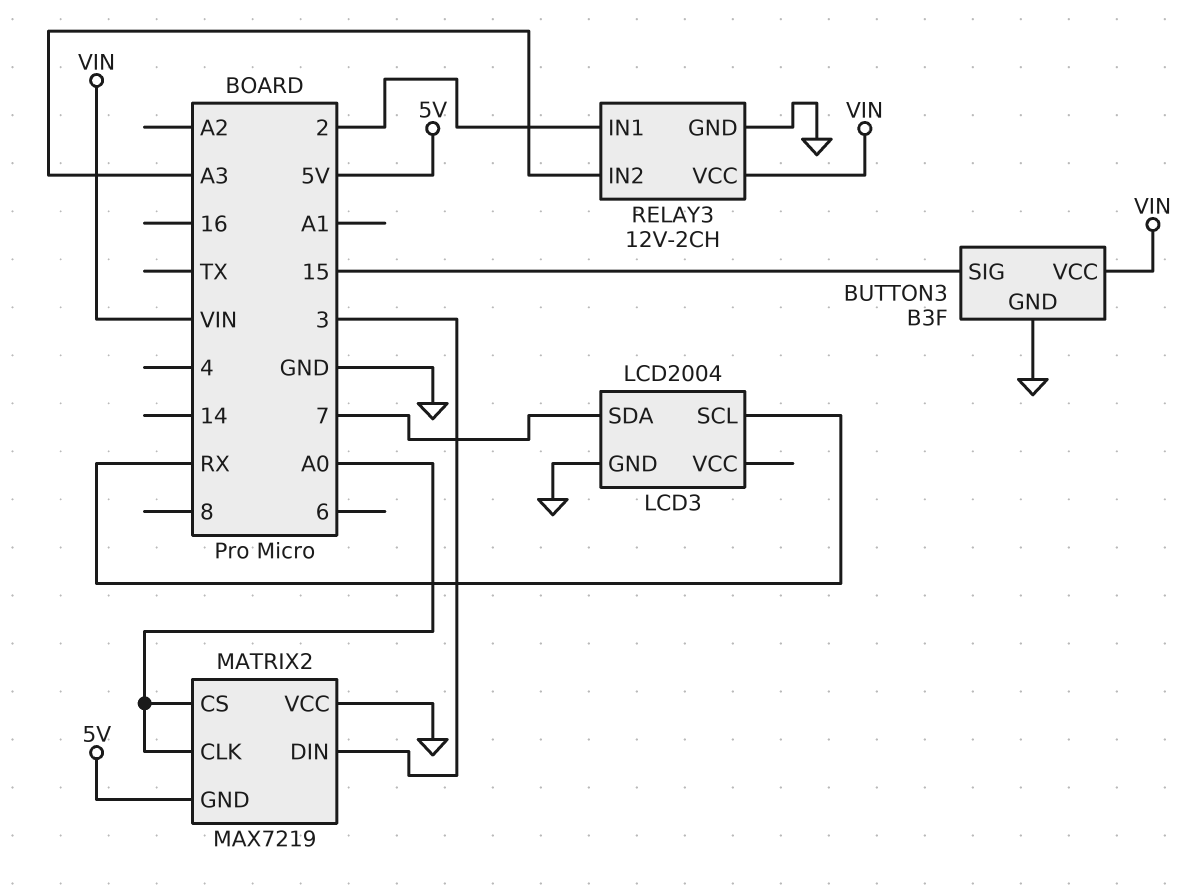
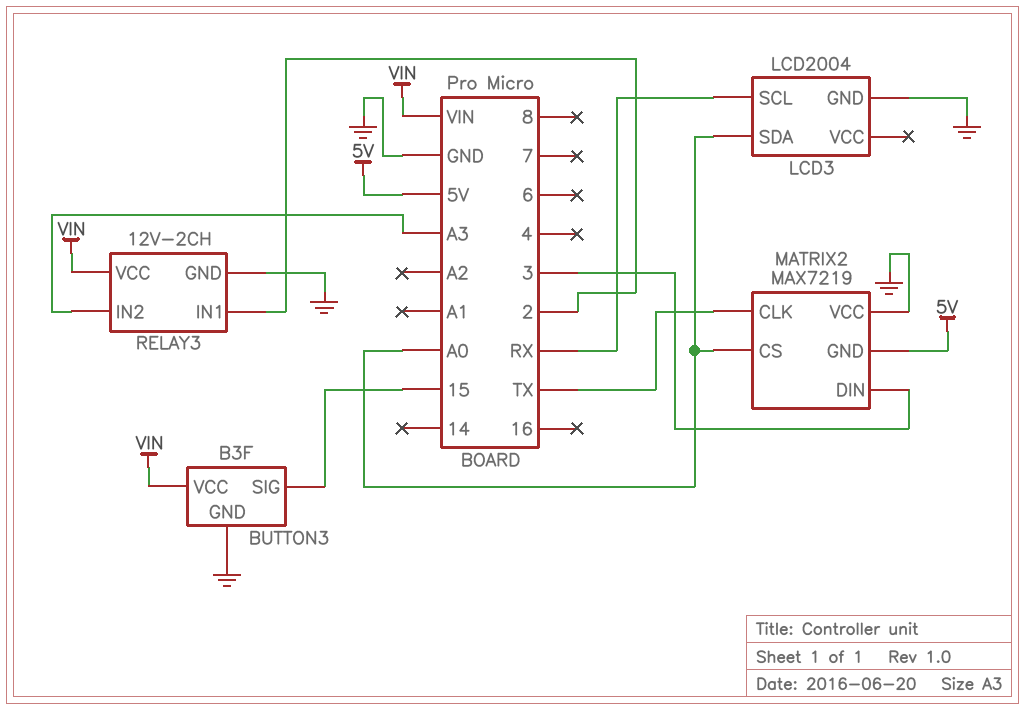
LCD3 pin SDA: 7 -> A0
MATRIX2 pin CLK: A0 -> TX

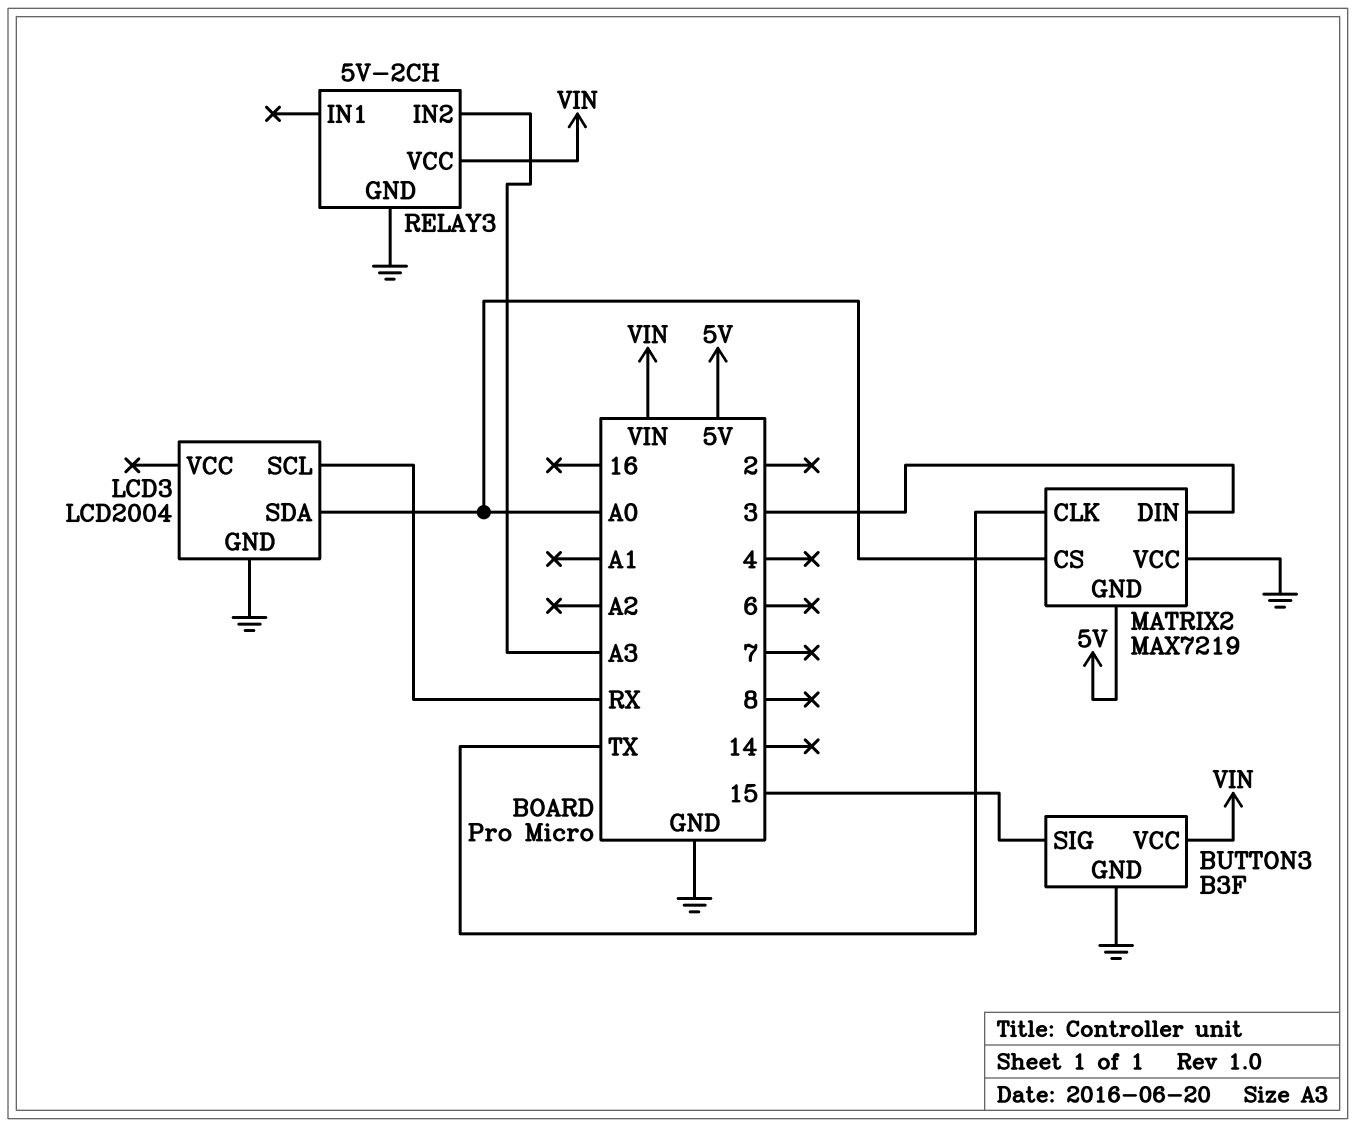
RELAY3: 12V-2CH -> 5V-2CH
RELAY3 pin IN1: 2 -> none

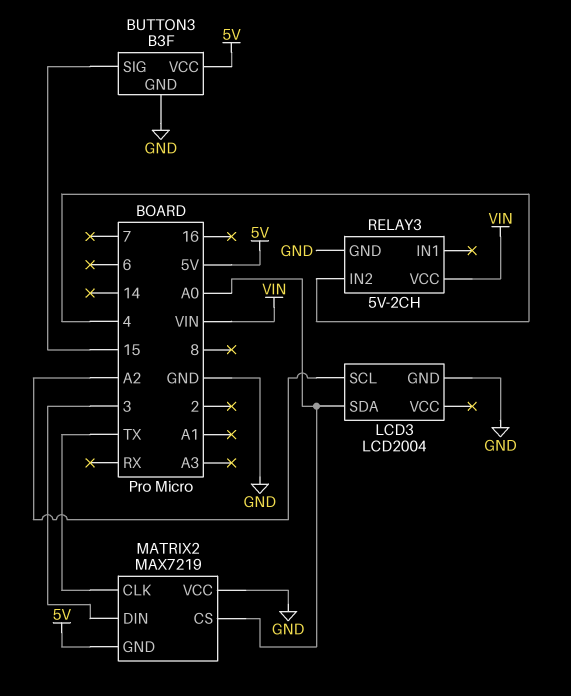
BUTTON3 pin VCC: VIN -> 5V
LCD3 pin SCL: RX -> A2
RELAY3 pin IN2: A3 -> 4

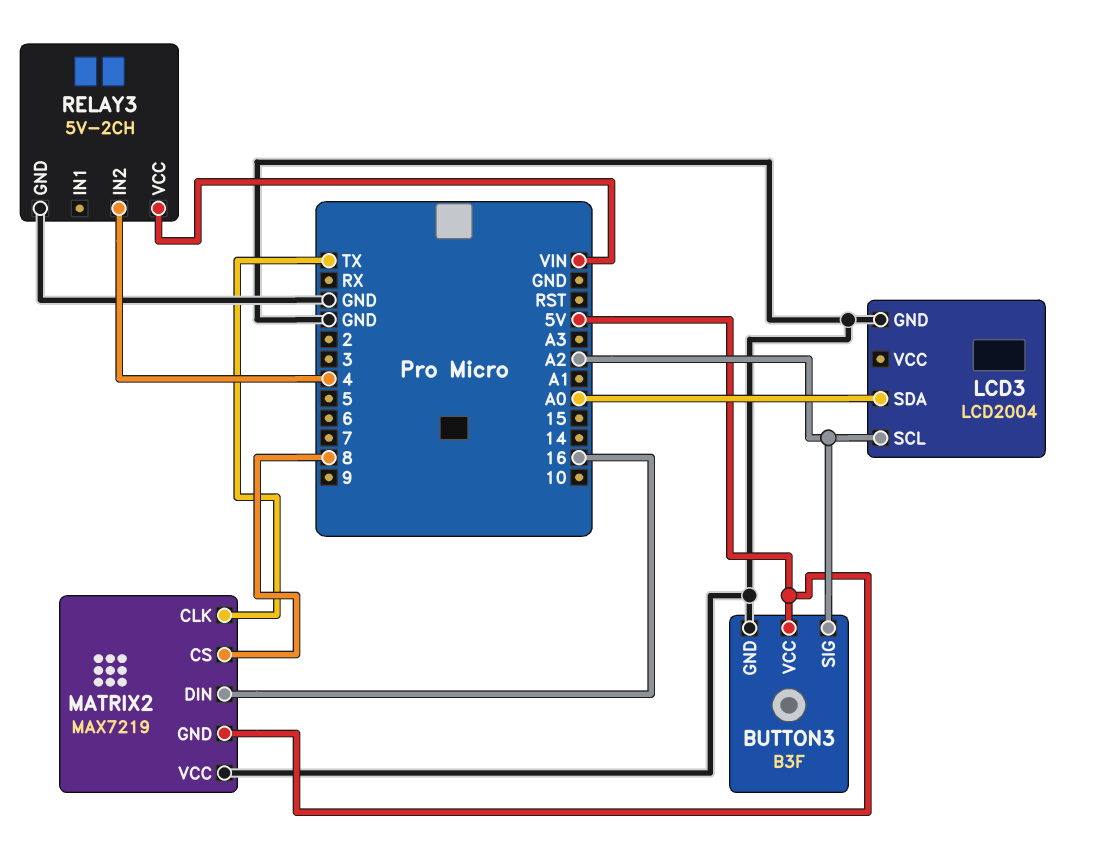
BUTTON3 pin SIG: 15 -> A2
MATRIX2 pin CS: A0 -> 8
MATRIX2 pin DIN: 3 -> 16

